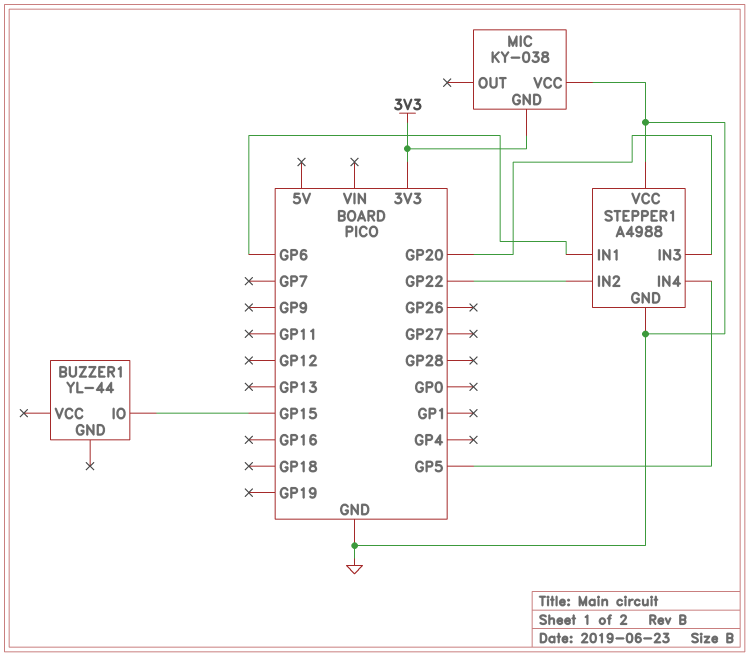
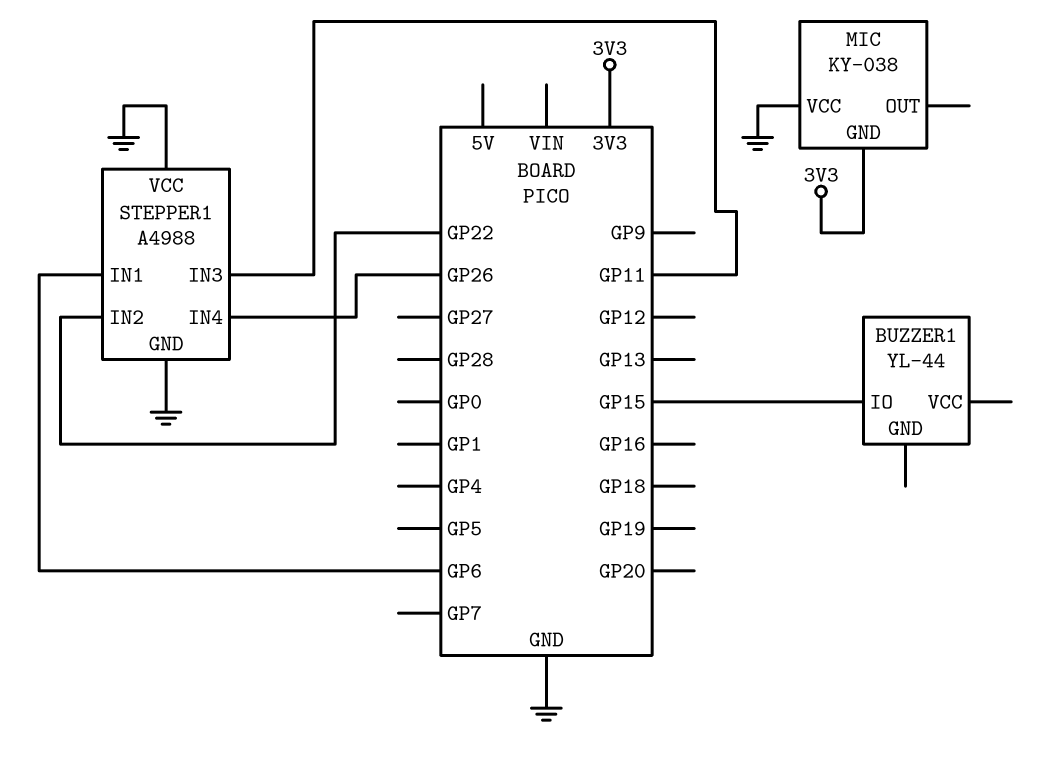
STEPPER1 pin IN3: GP20 -> GP11
STEPPER1 pin IN4: GP5 -> GP26

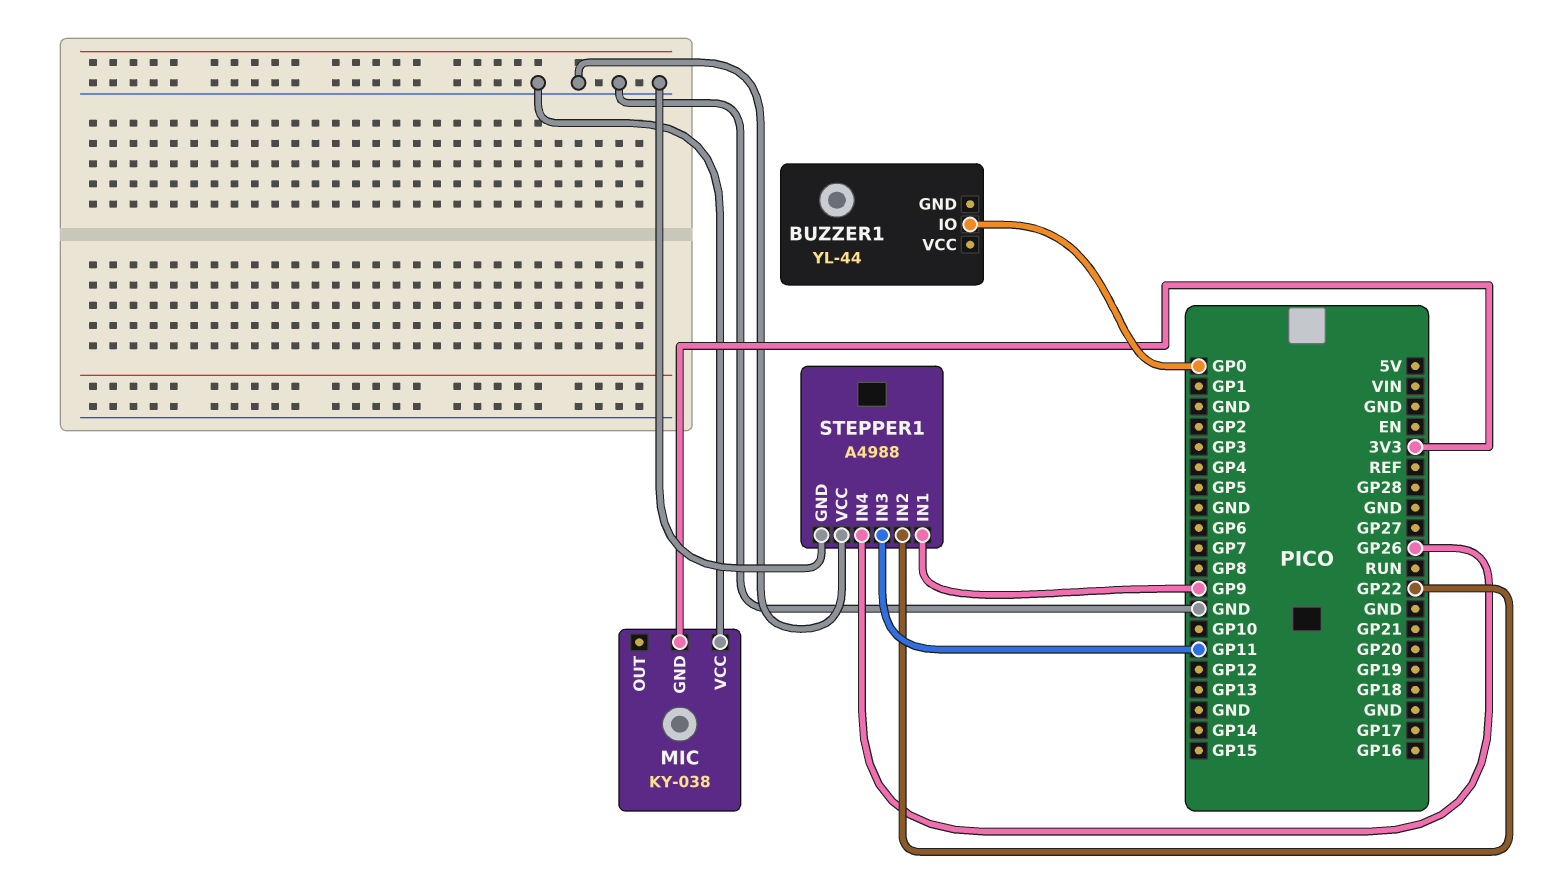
BUZZER1 pin IO: GP15 -> GP0
STEPPER1 pin IN1: GP6 -> GP9

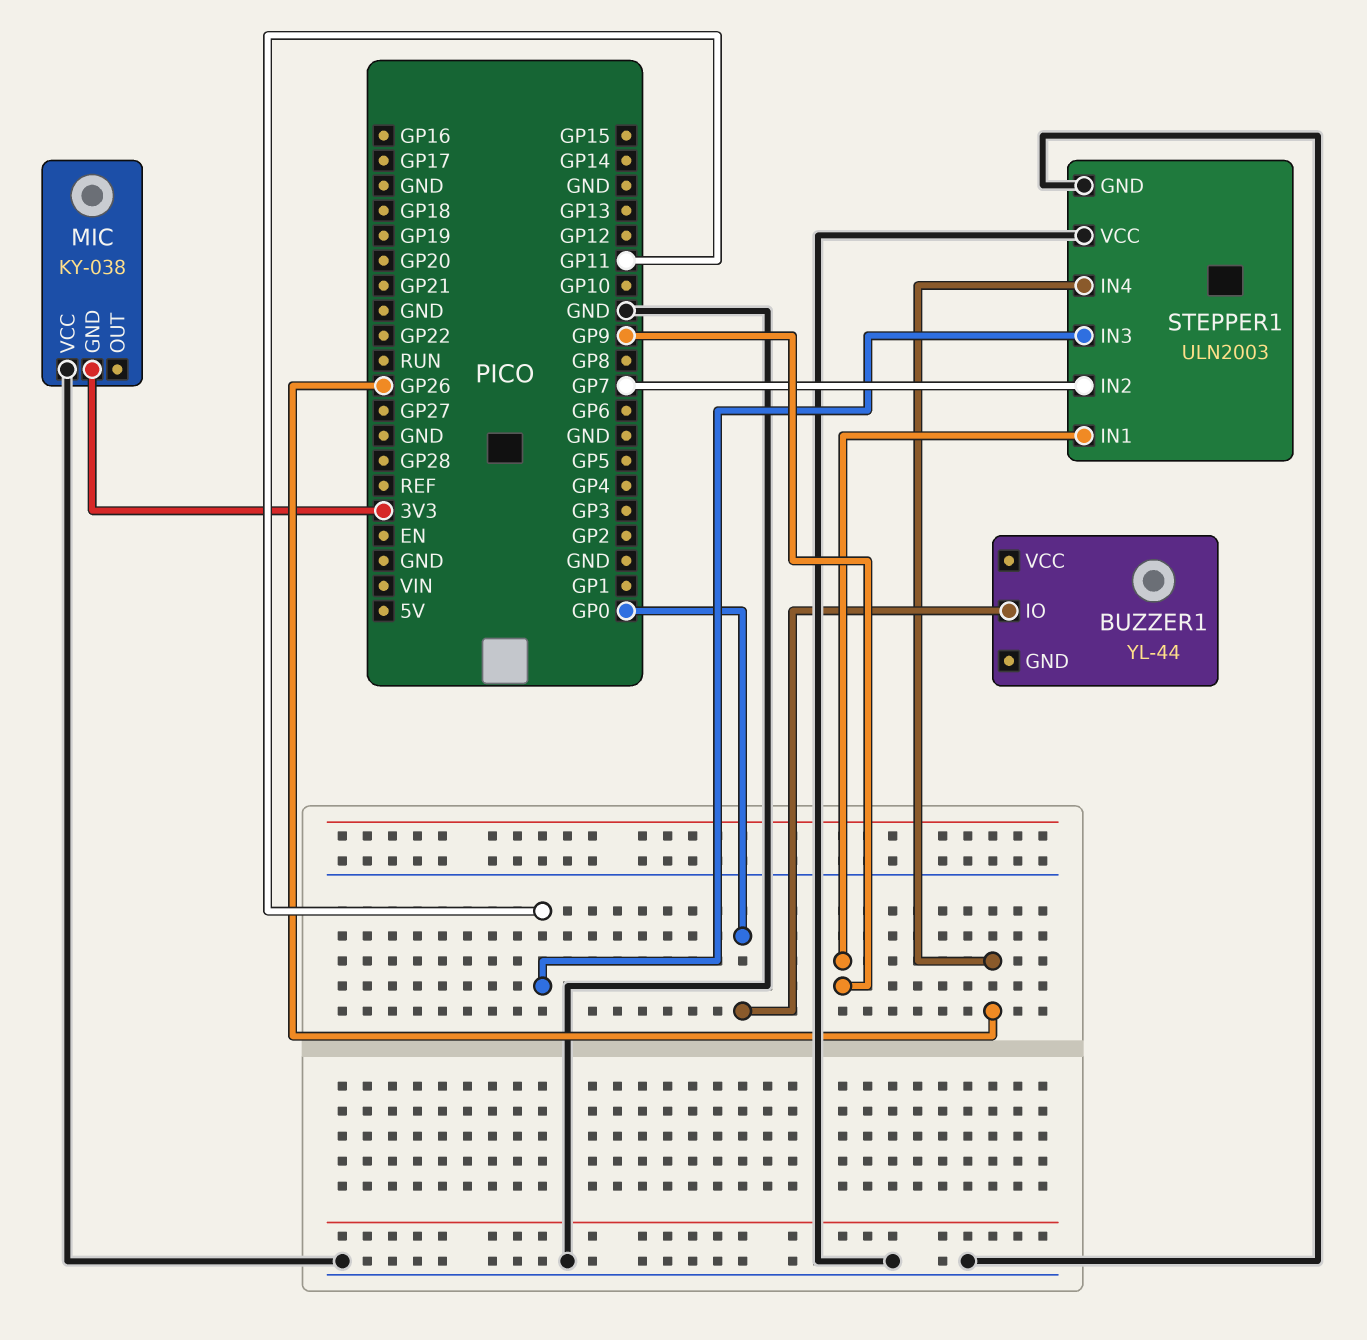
STEPPER1: A4988 -> ULN2003
STEPPER1 pin IN2: GP22 -> GP7

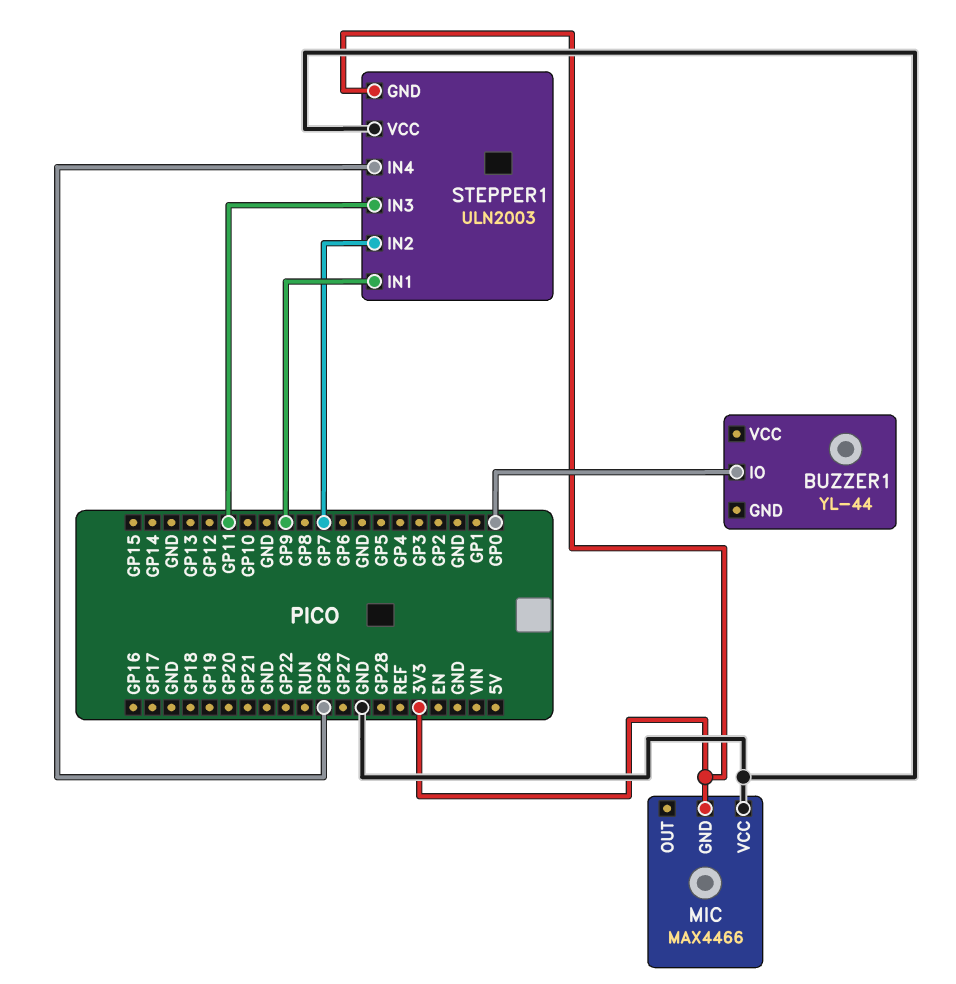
MIC: KY-038 -> MAX4466
STEPPER1 pin GND: GND -> 3V3

